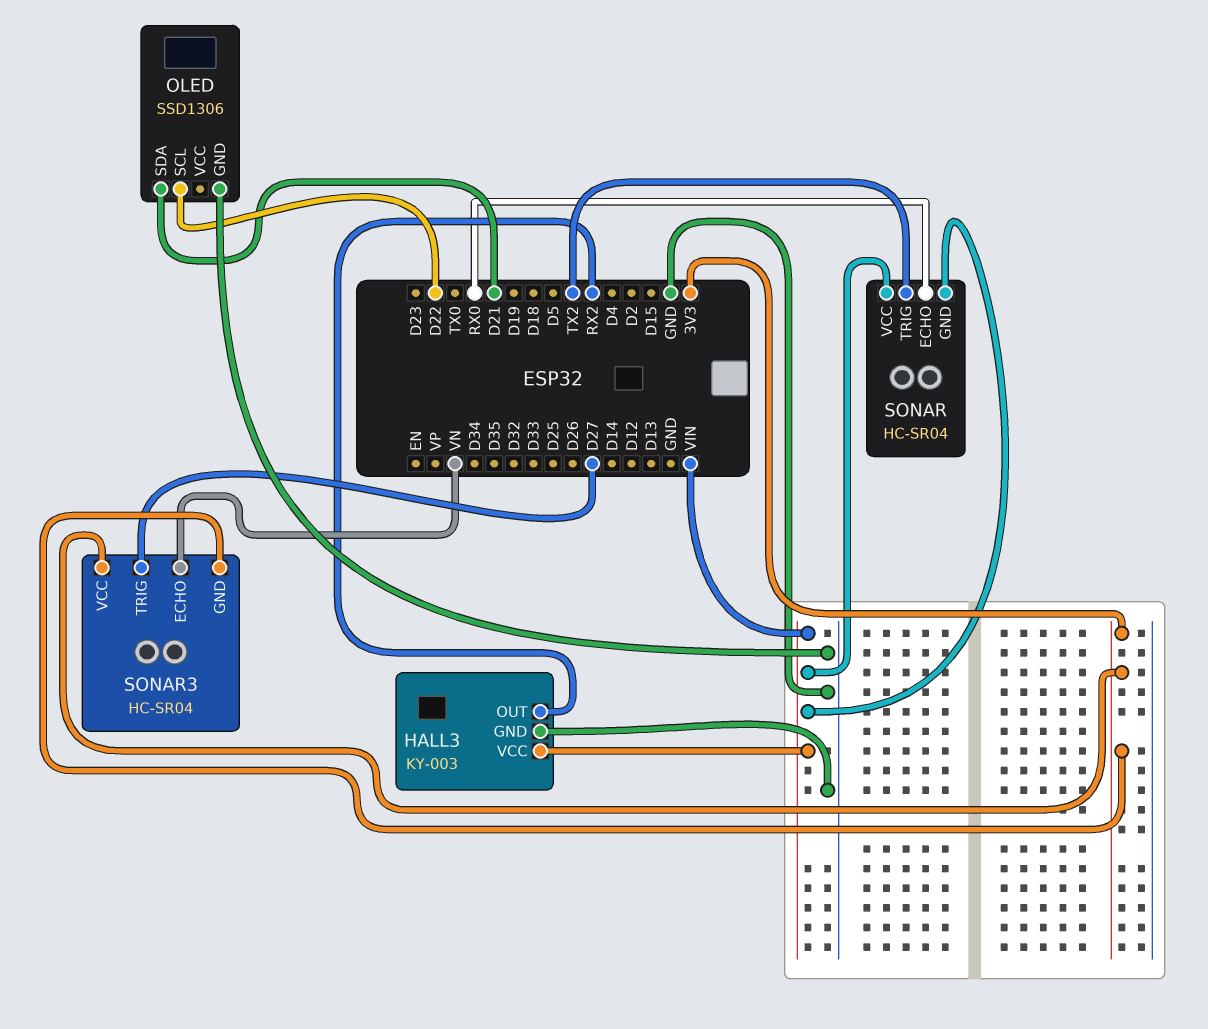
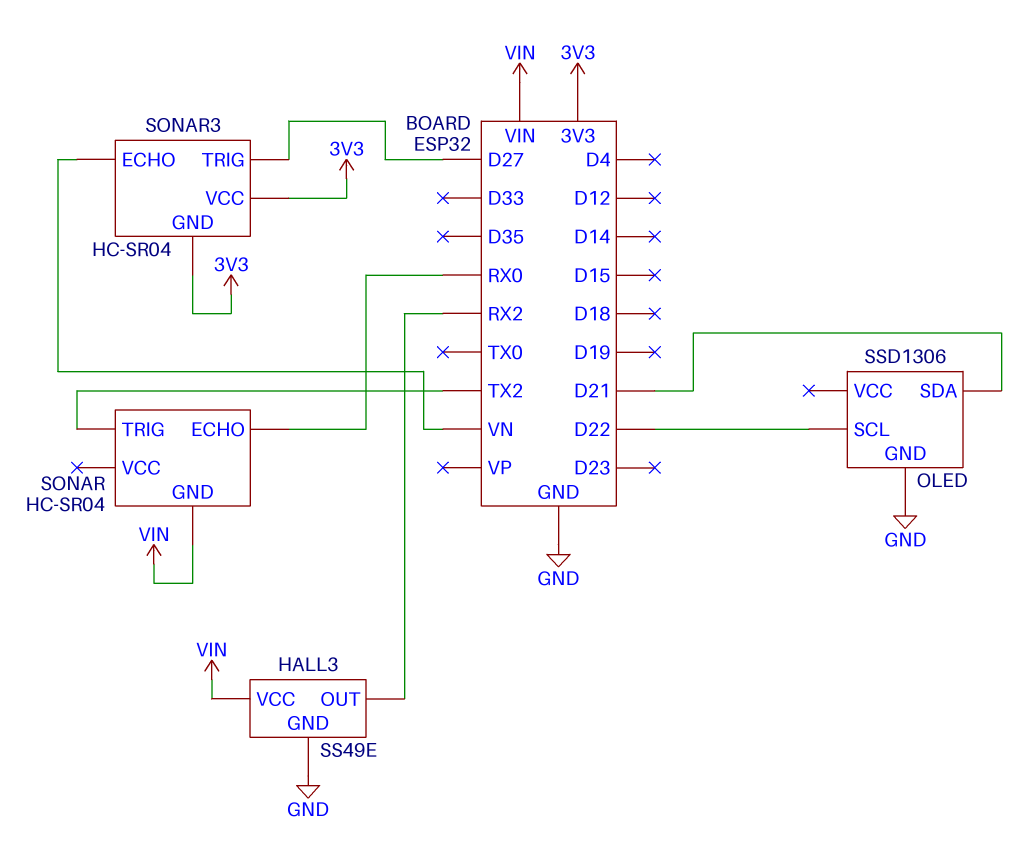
HALL3: KY-003 -> SS49E
SONAR pin VCC: VIN -> none

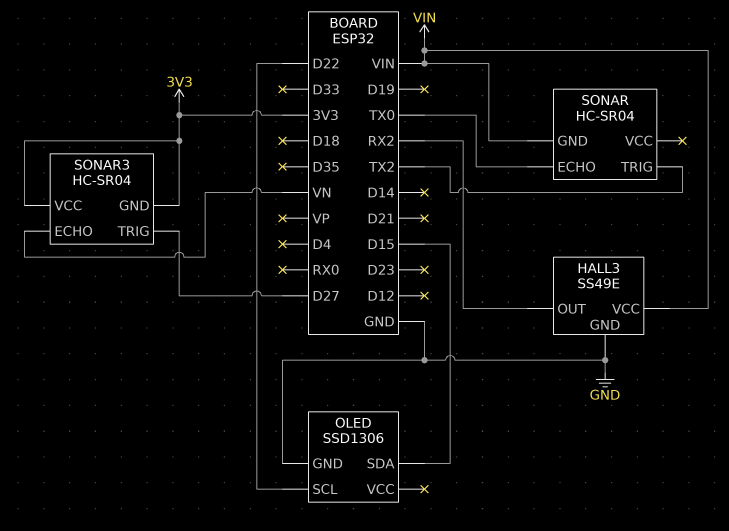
OLED pin SDA: D21 -> D15
SONAR pin ECHO: RX0 -> TX0

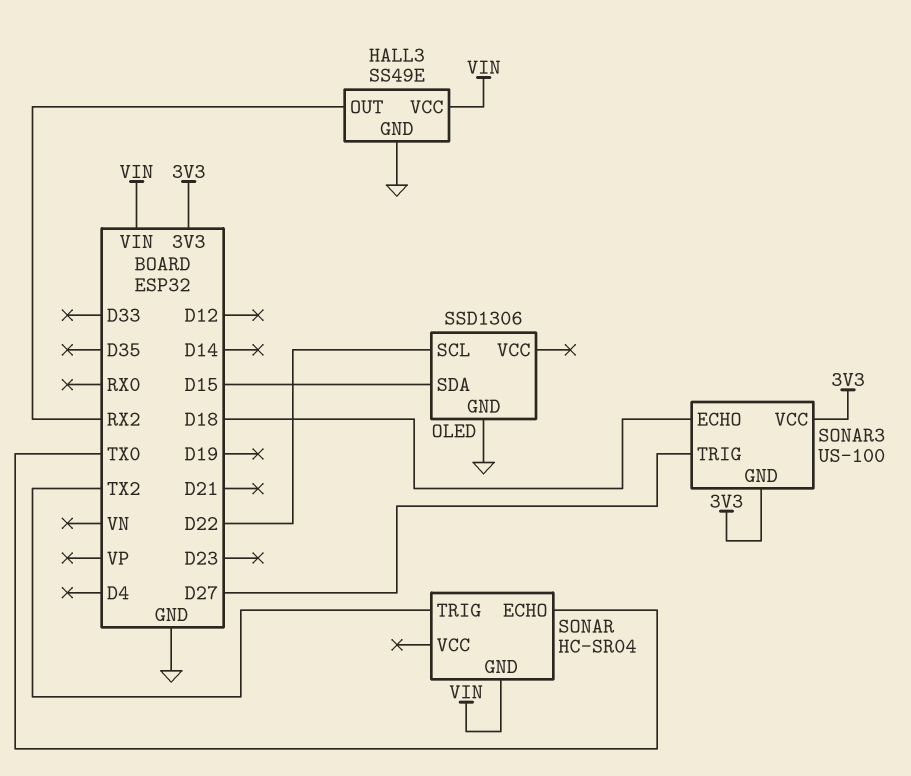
SONAR3: HC-SR04 -> US-100
SONAR3 pin ECHO: VN -> D18

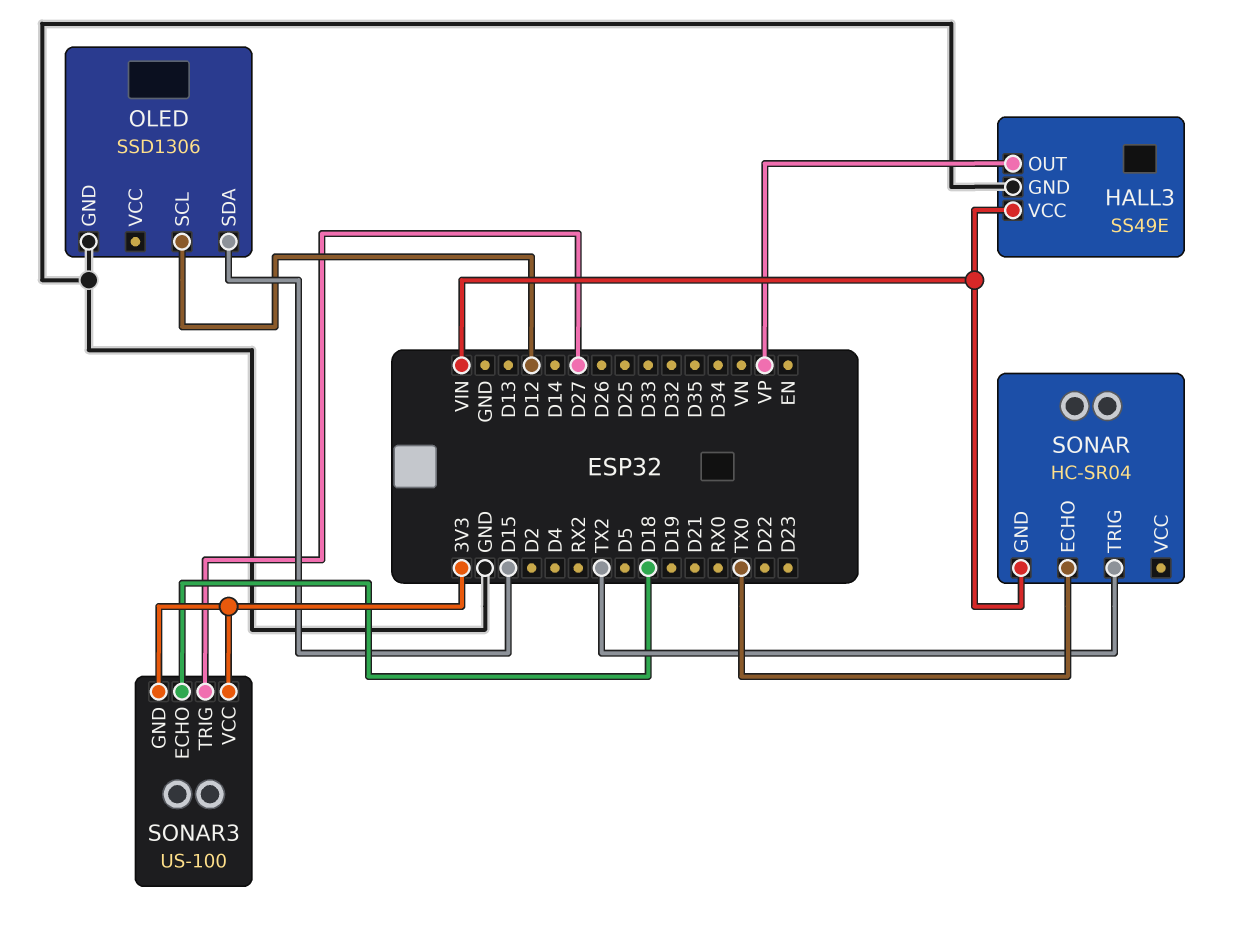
HALL3 pin OUT: RX2 -> VP
OLED pin SCL: D22 -> D12

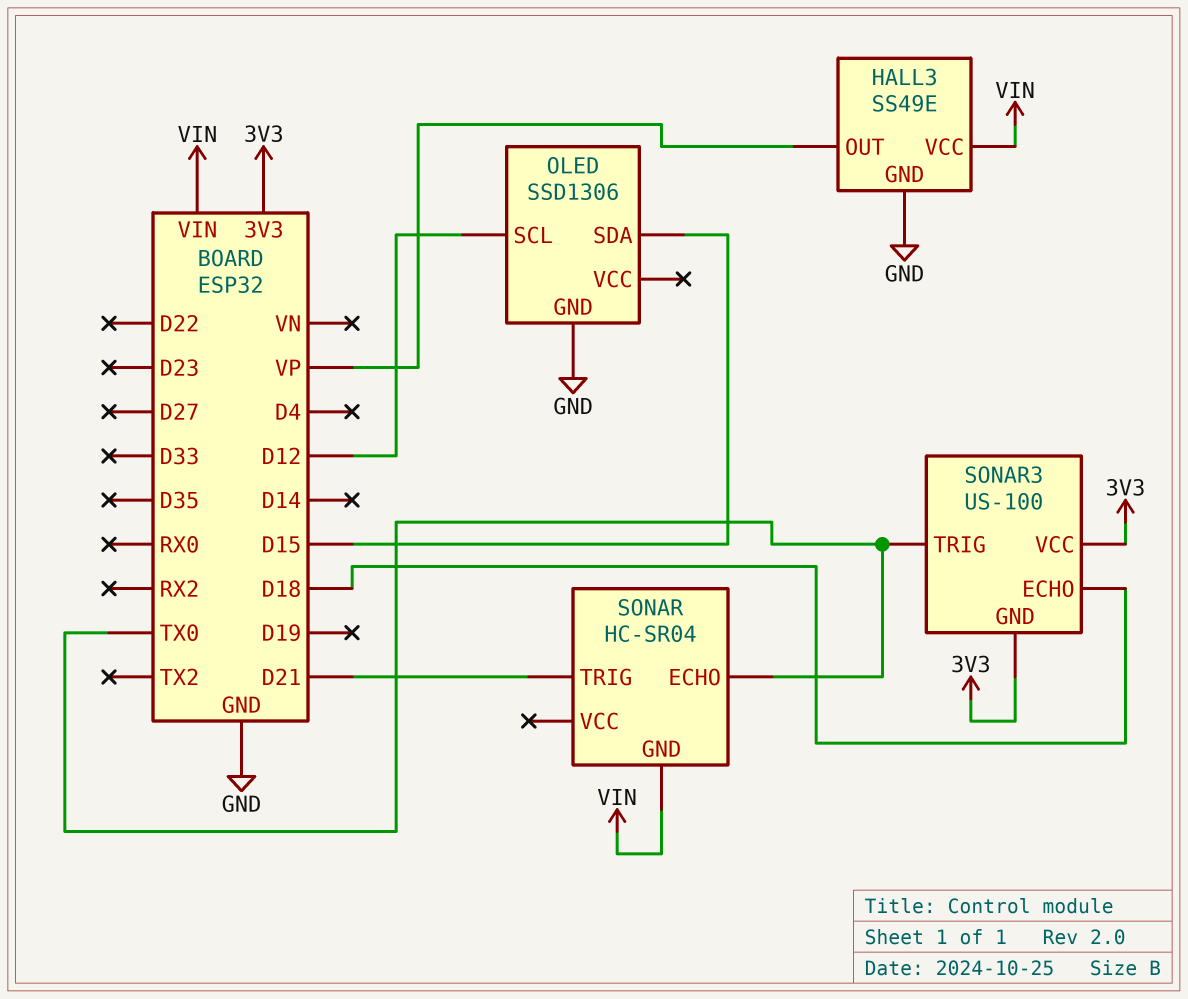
SONAR pin TRIG: TX2 -> D21
SONAR3 pin TRIG: D27 -> TX0

